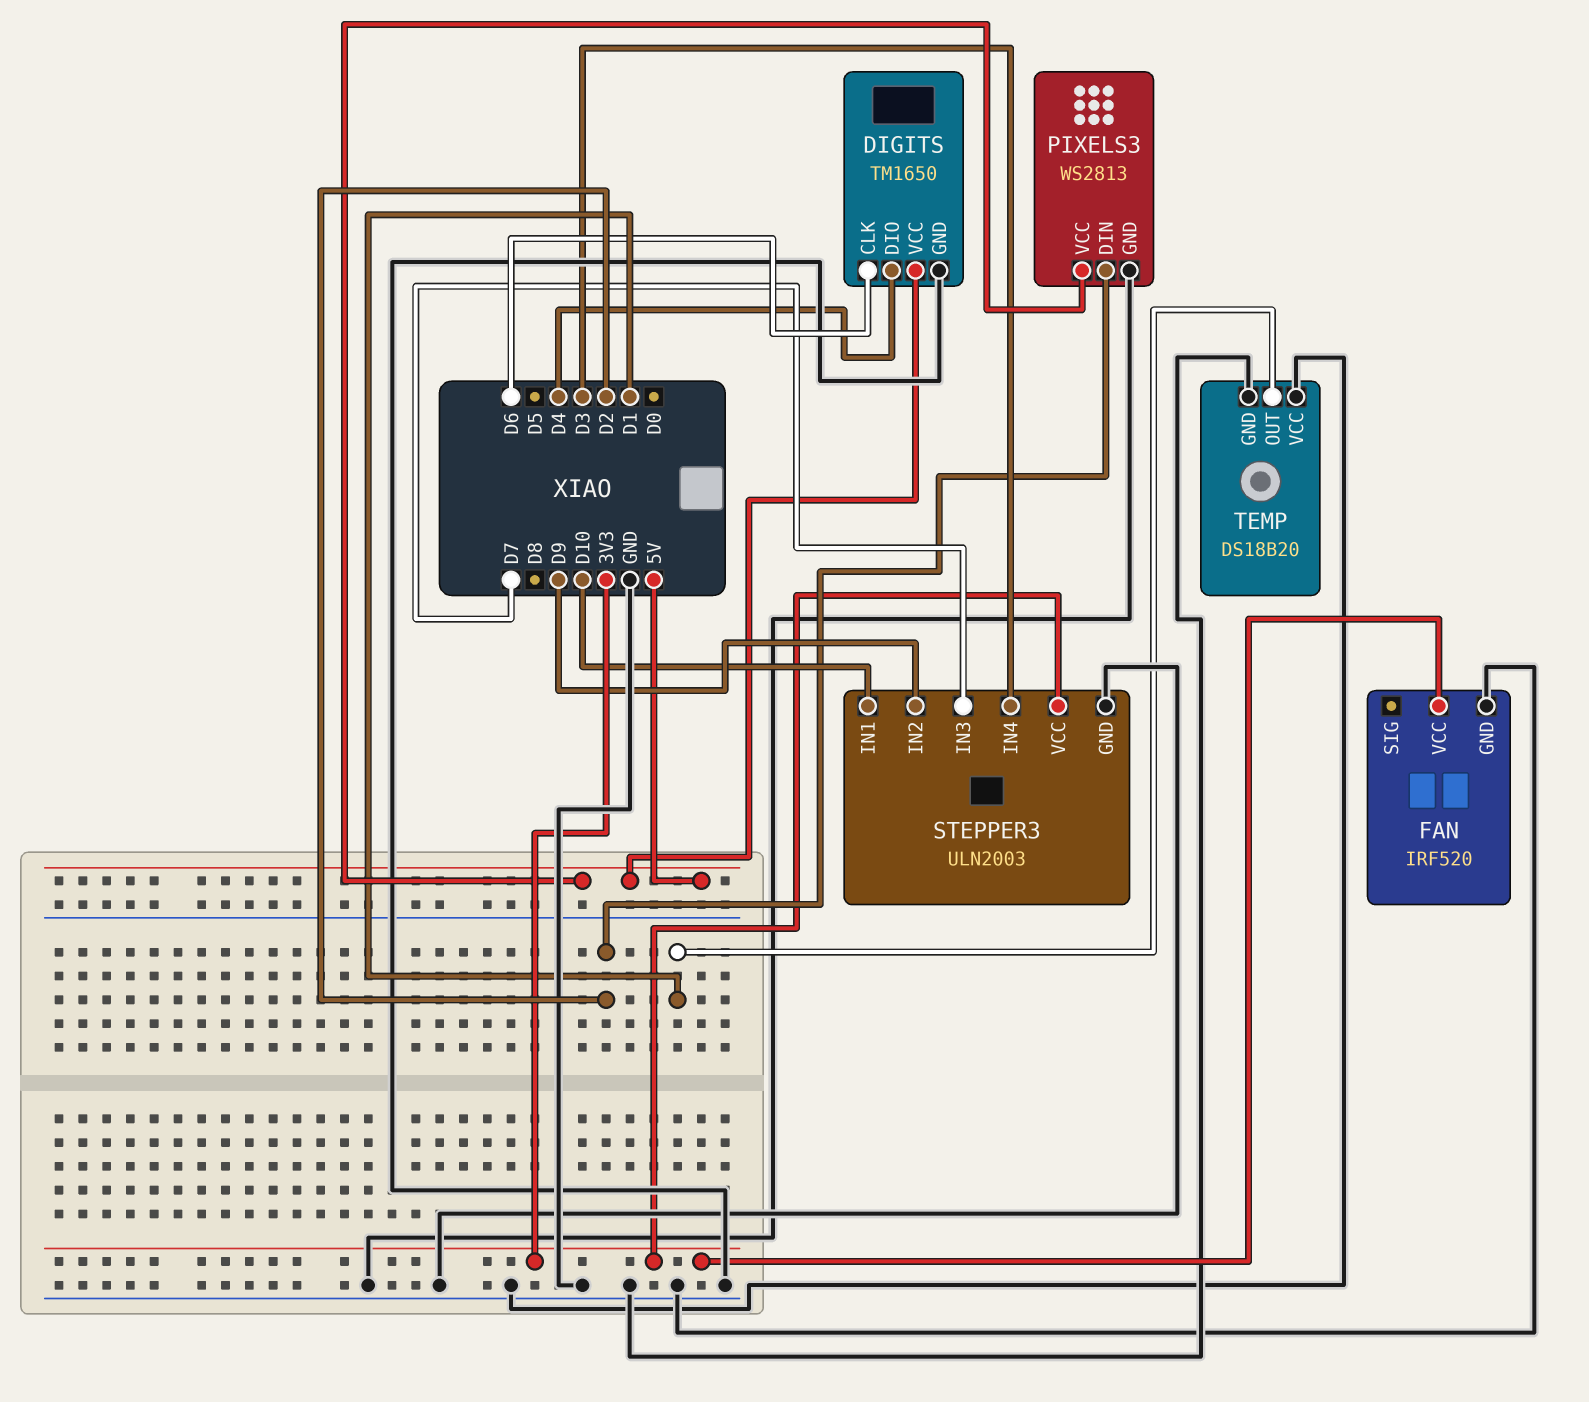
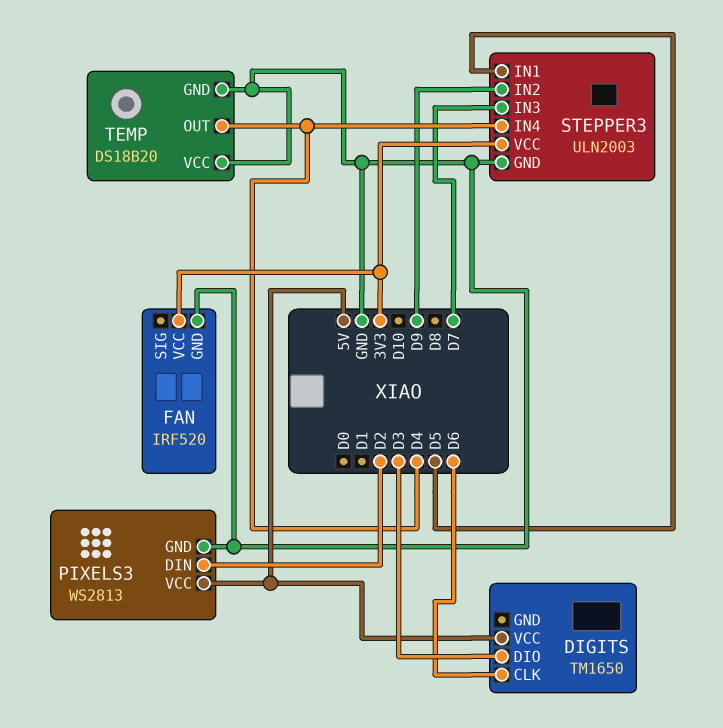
DIGITS pin DIO: D4 -> D3
DIGITS pin GND: GND -> none
STEPPER3 pin IN1: D10 -> D5
STEPPER3 pin IN4: D3 -> D4
TEMP pin OUT: D1 -> D4

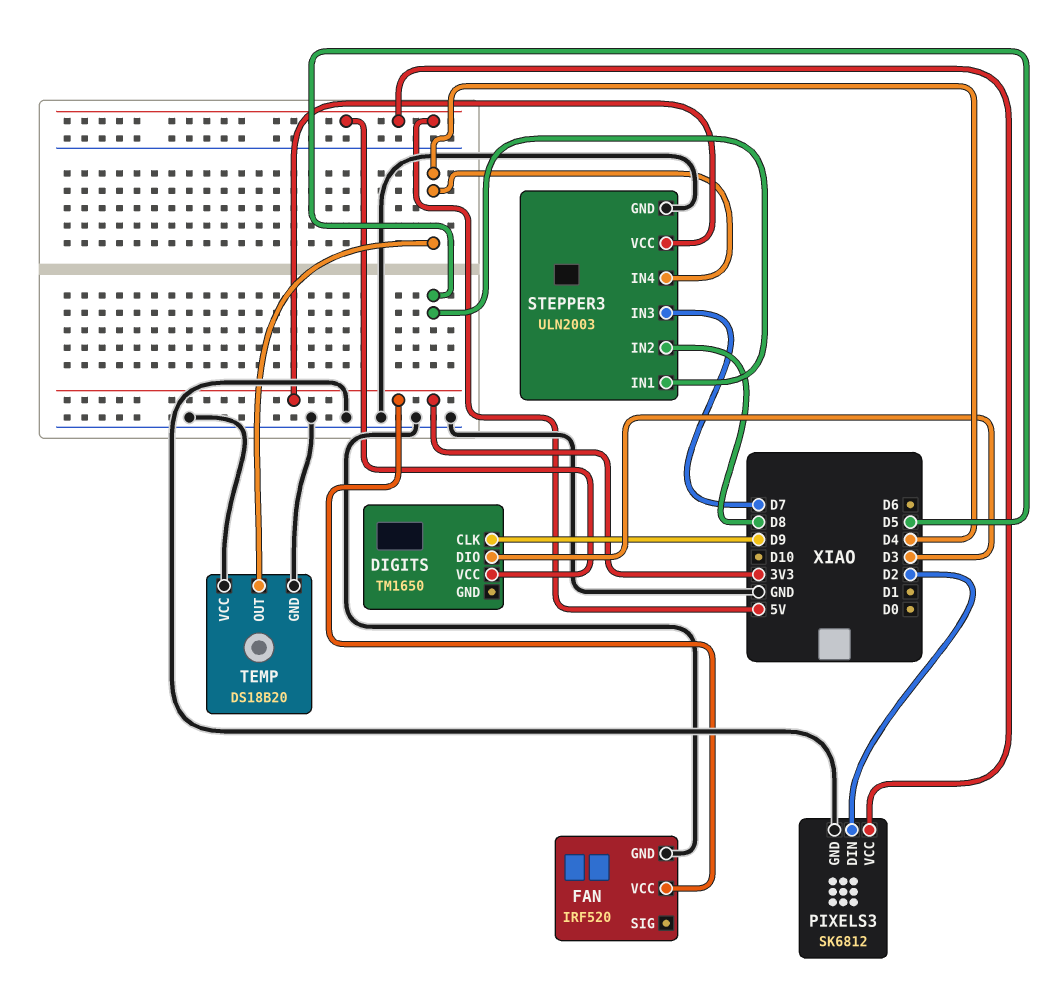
DIGITS pin CLK: D6 -> D9
PIXELS3: WS2813 -> SK6812
STEPPER3 pin IN2: D9 -> D8

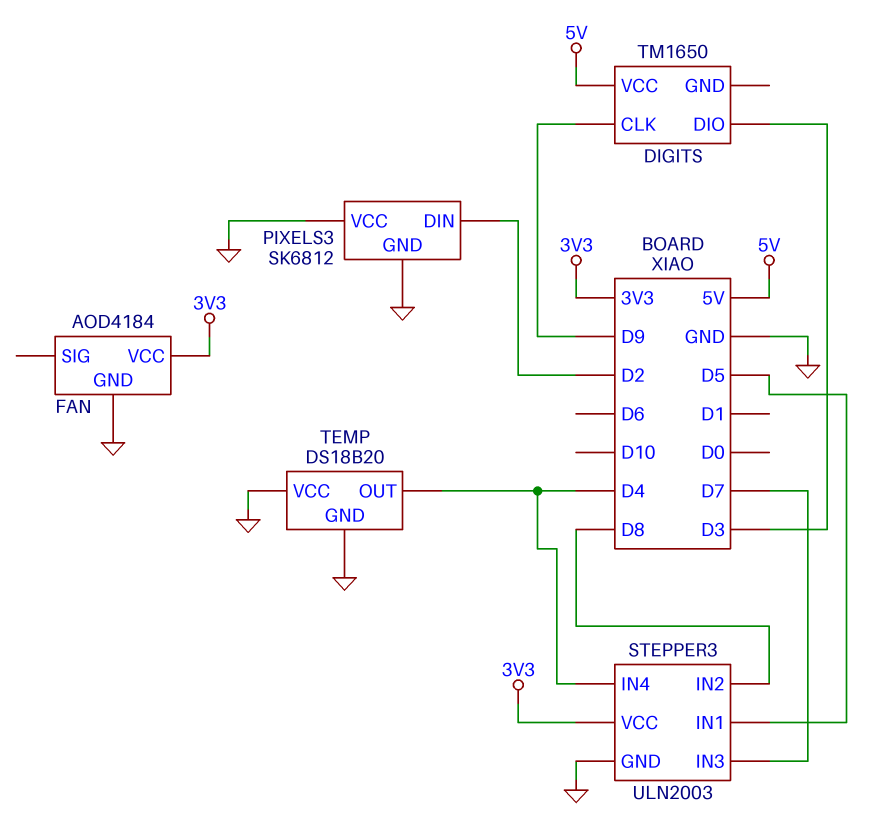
FAN: IRF520 -> AOD4184
PIXELS3 pin VCC: 5V -> GND

